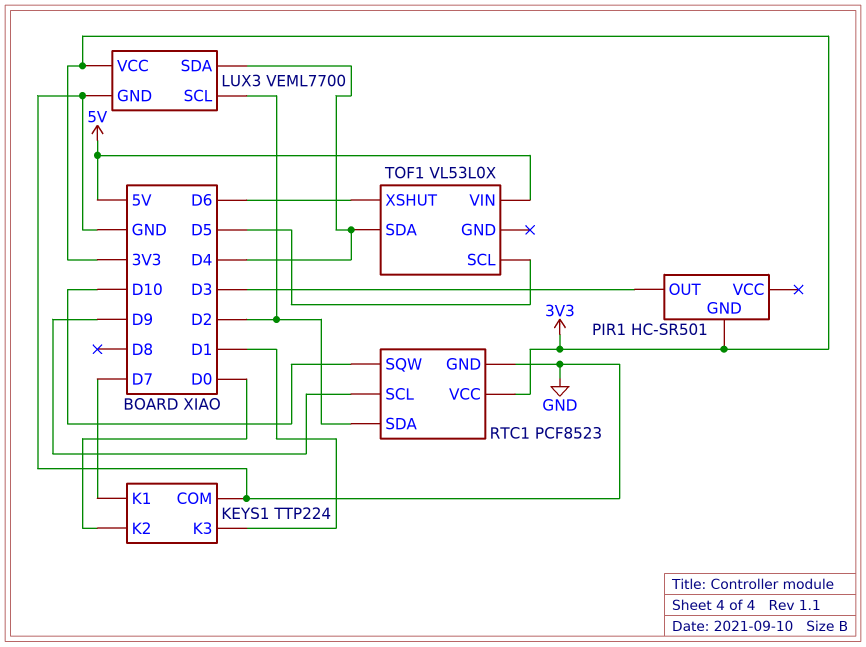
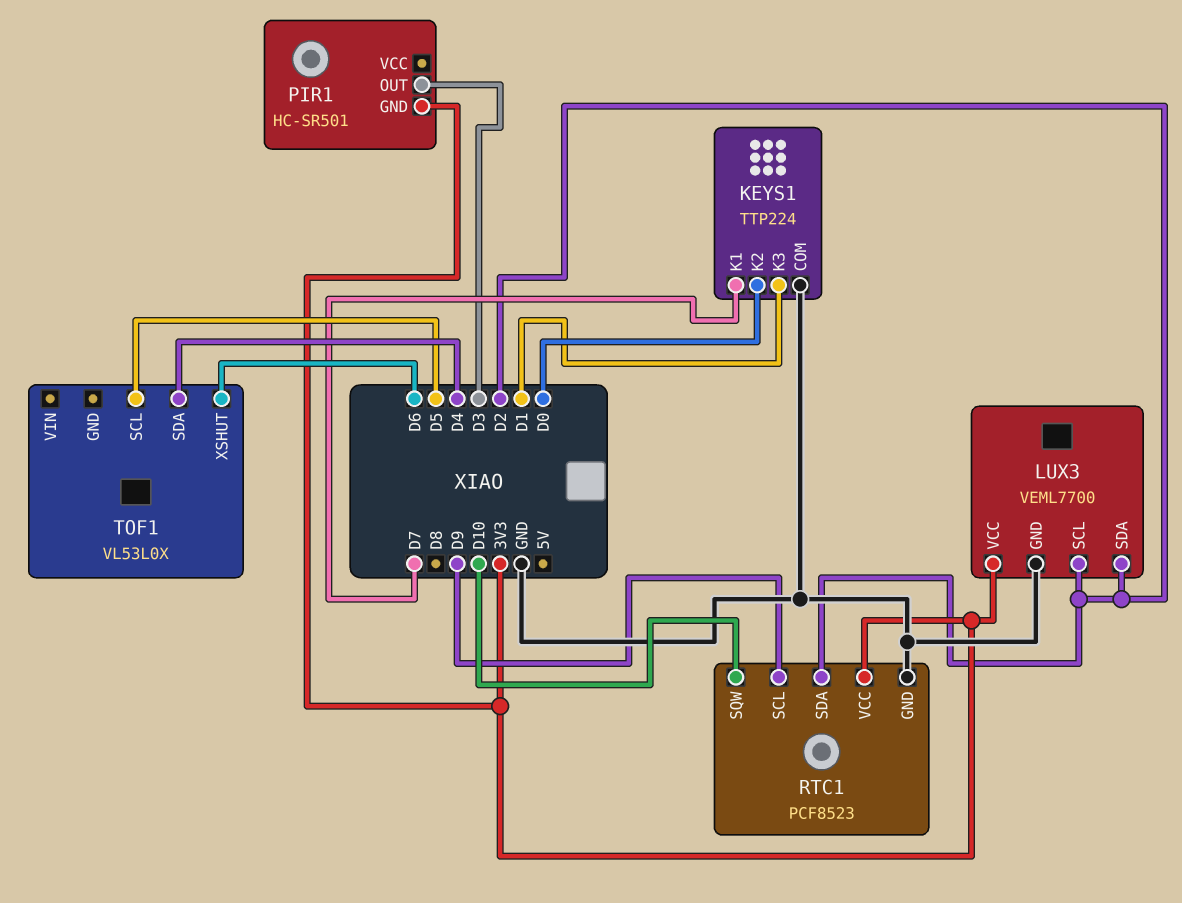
LUX3 pin SDA: D4 -> D2
TOF1 pin VIN: 5V -> none

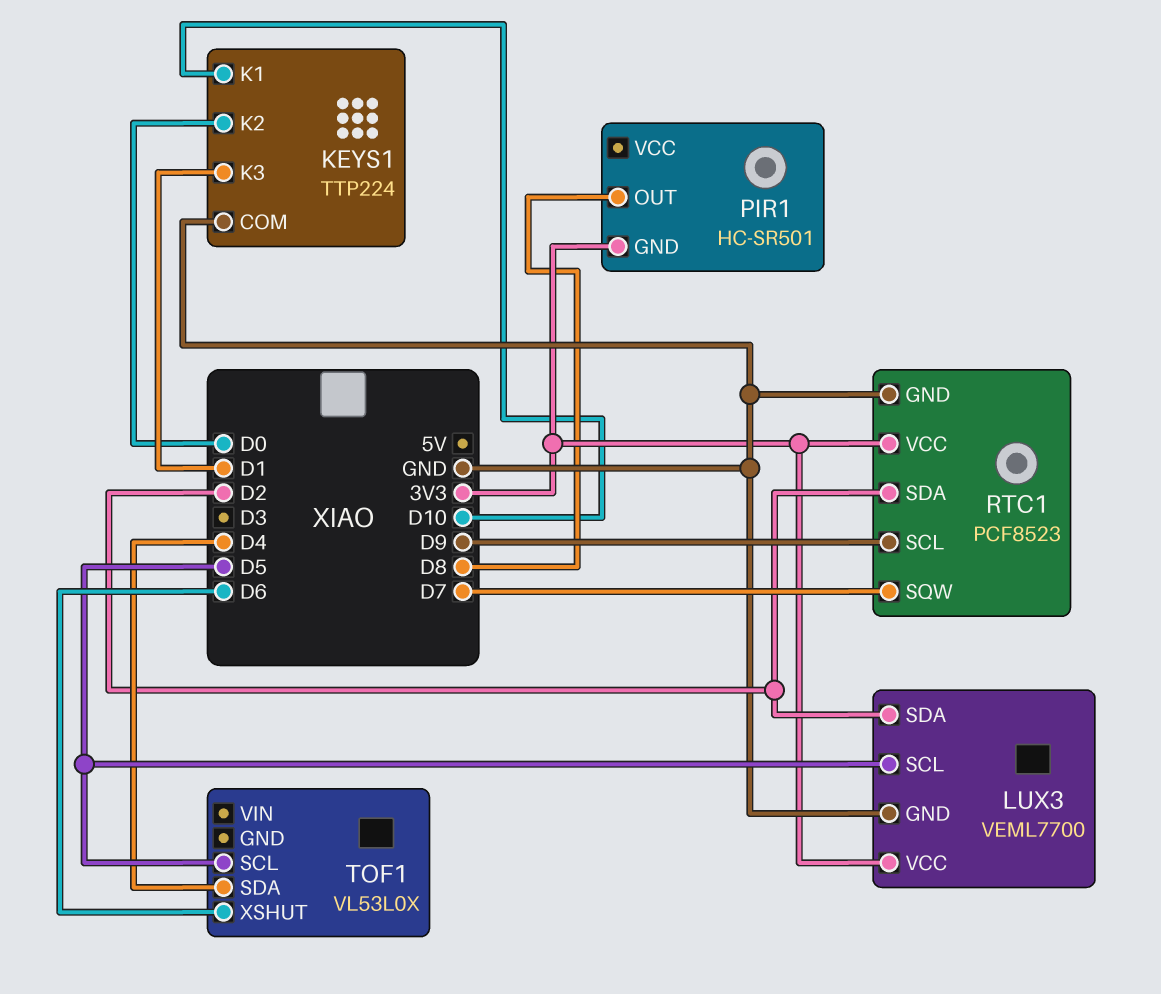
KEYS1 pin K1: D7 -> D10
LUX3 pin SCL: D2 -> D5
PIR1 pin OUT: D3 -> D8
RTC1 pin SQW: D10 -> D7

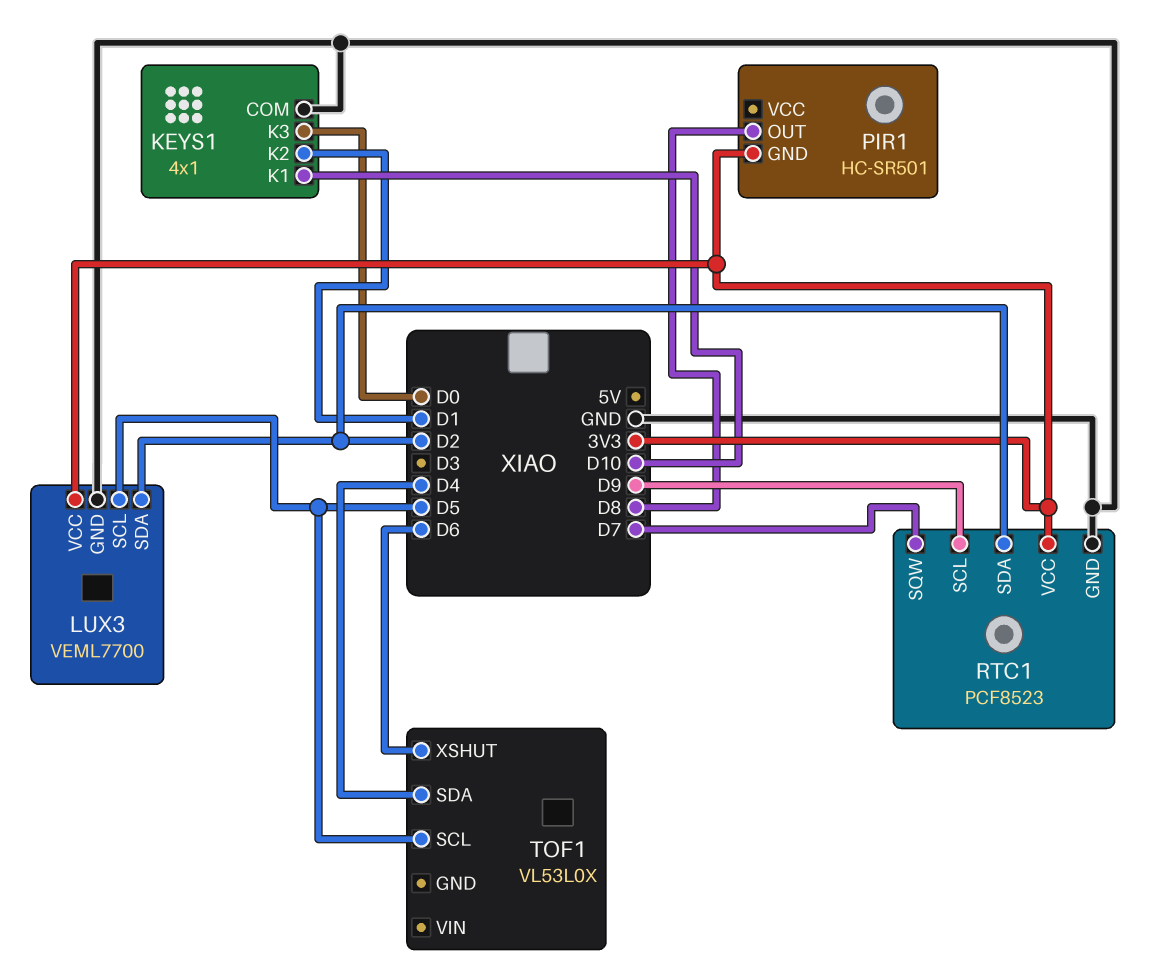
KEYS1: TTP224 -> 4x1
KEYS1 pin K2: D0 -> D1
KEYS1 pin K3: D1 -> D0

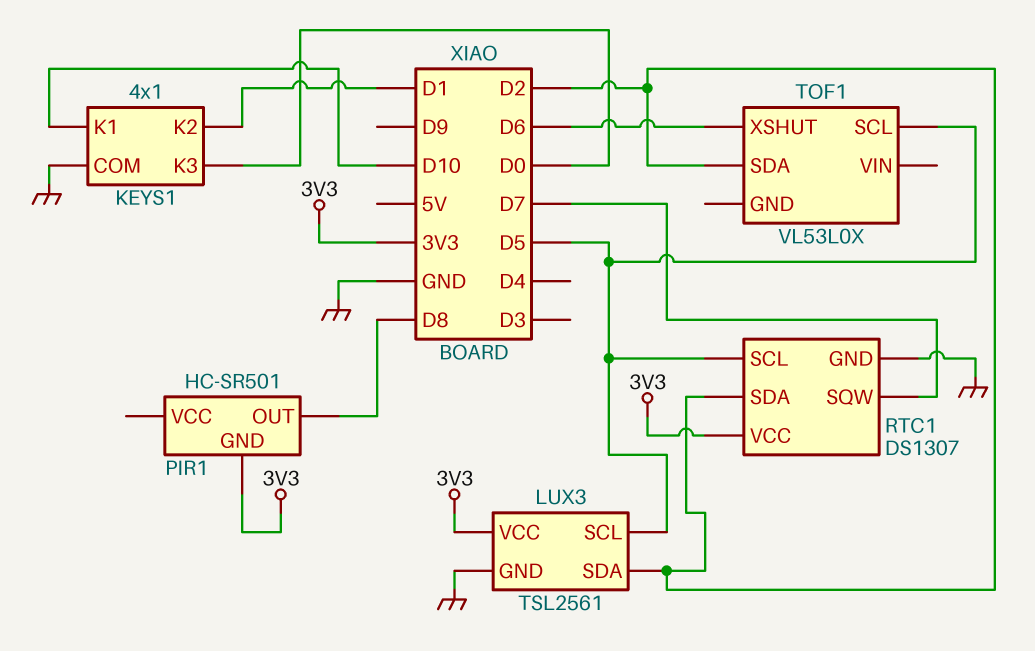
LUX3: VEML7700 -> TSL2561
RTC1: PCF8523 -> DS1307
RTC1 pin SCL: D9 -> D5
TOF1 pin SDA: D4 -> D2

